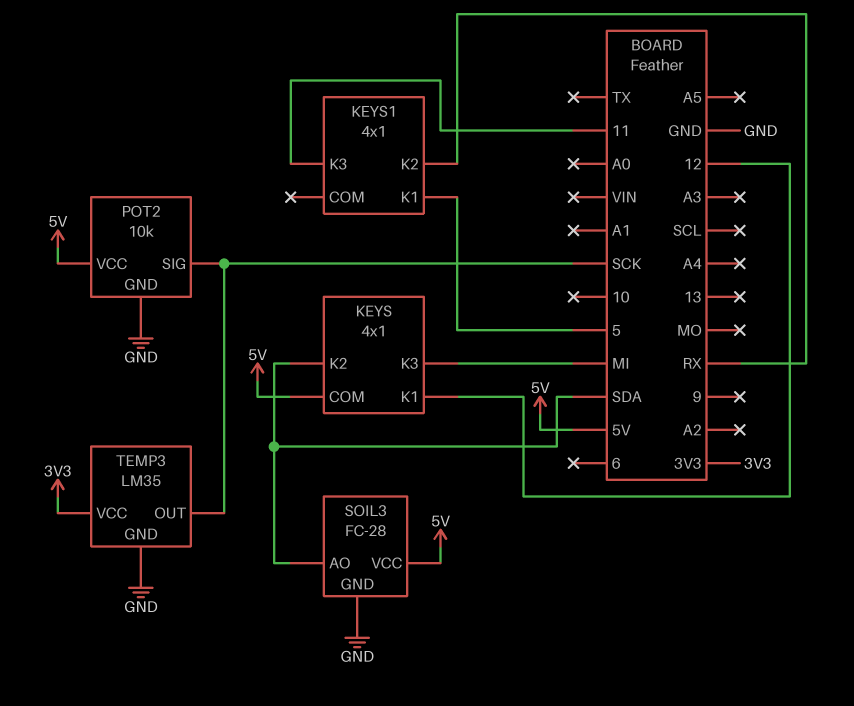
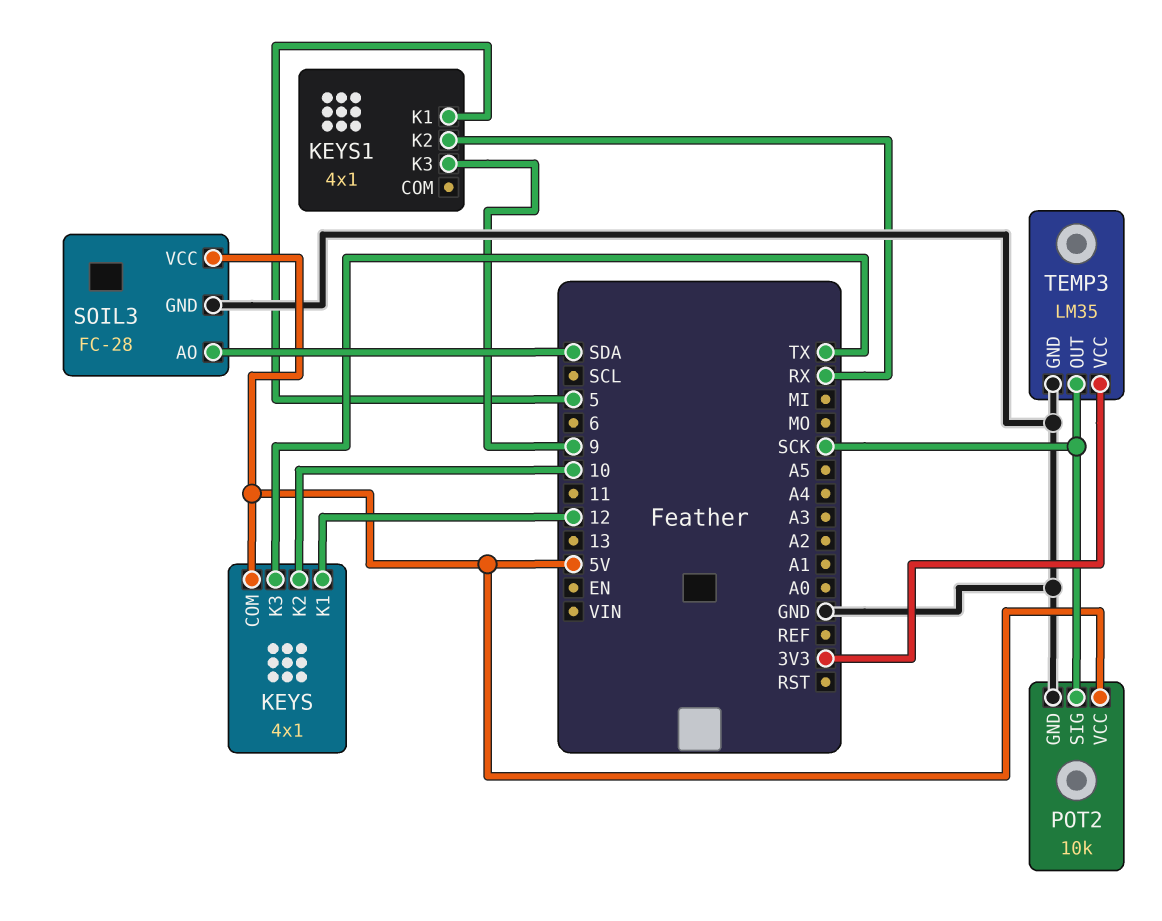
KEYS pin K2: SDA -> 10
KEYS pin K3: MI -> TX
KEYS1 pin K3: 11 -> 9

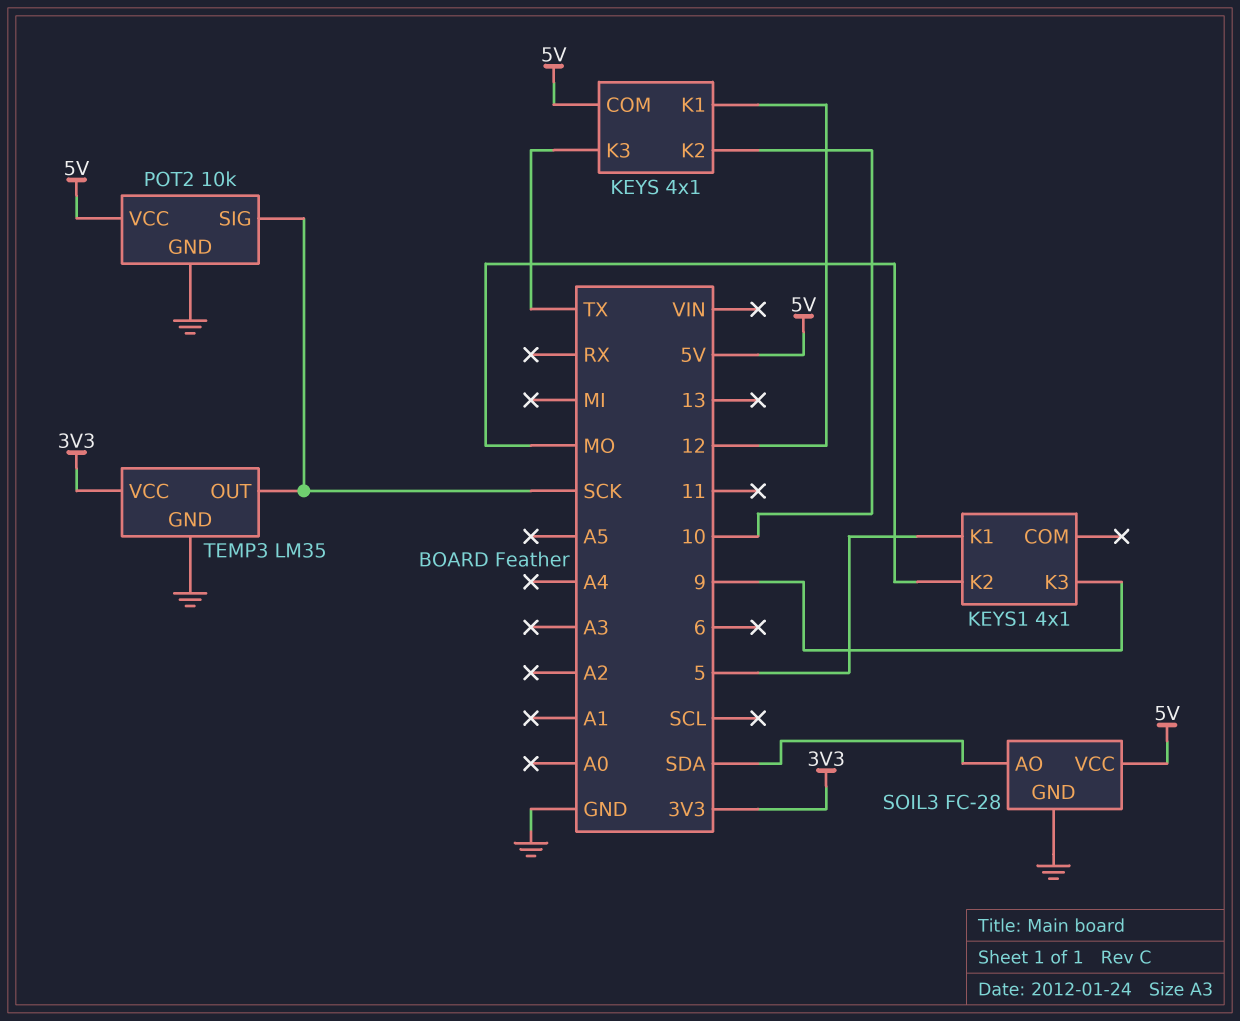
KEYS1 pin K2: RX -> MO

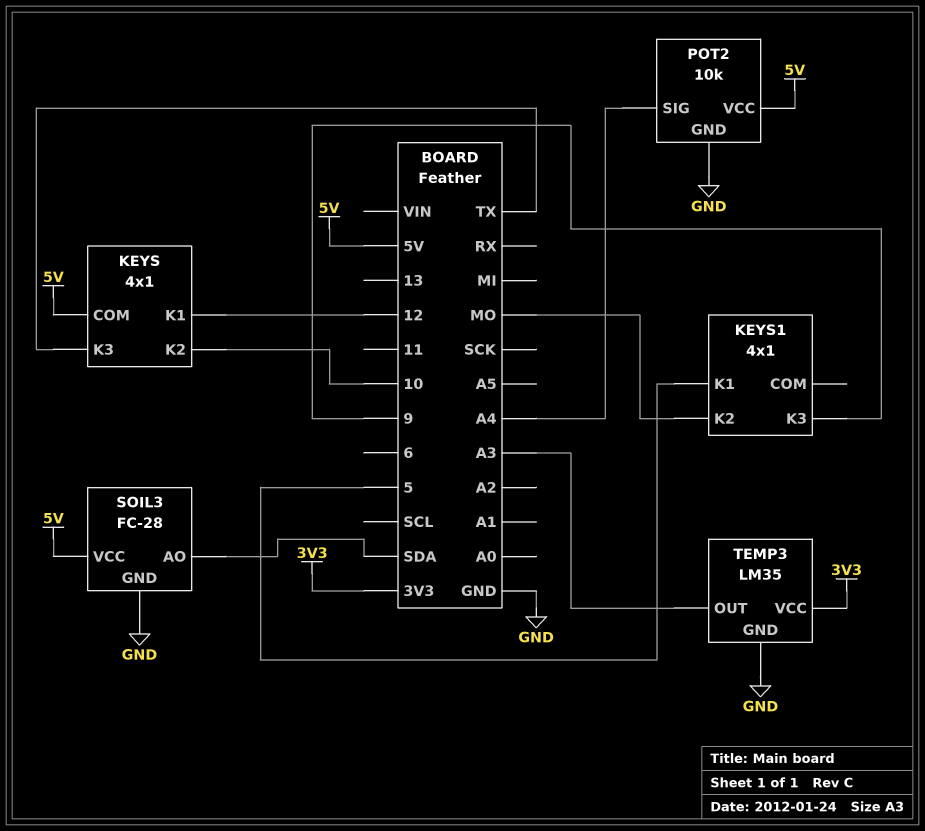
POT2 pin SIG: SCK -> A4
TEMP3 pin OUT: SCK -> A3

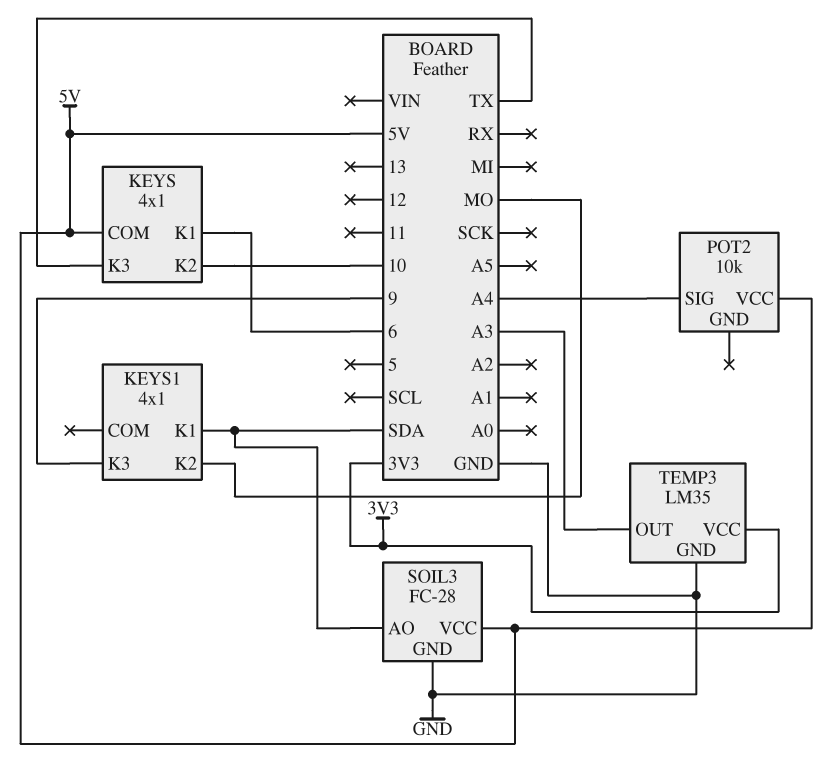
KEYS pin K1: 12 -> 6
KEYS1 pin K1: 5 -> SDA
POT2 pin GND: GND -> none

